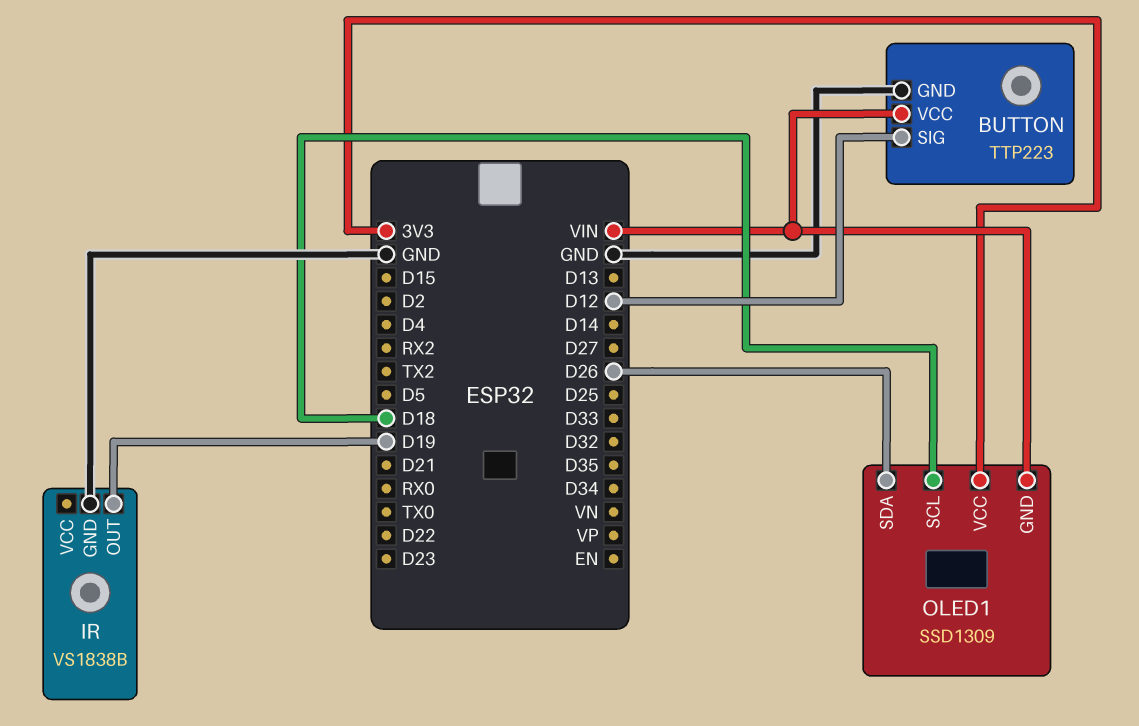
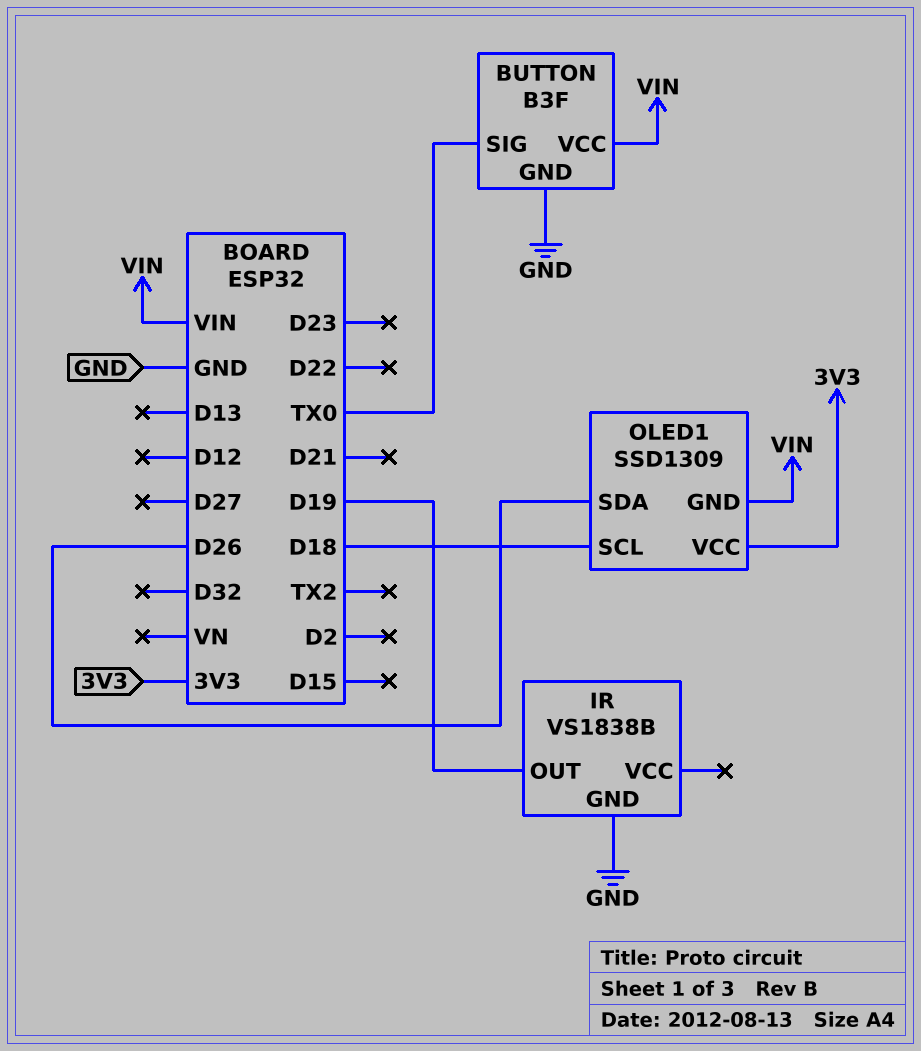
BUTTON: TTP223 -> B3F
BUTTON pin SIG: D12 -> TX0

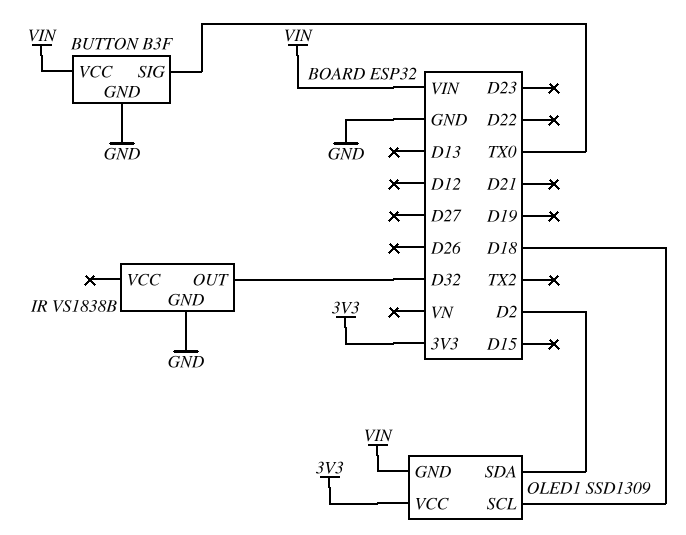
IR pin OUT: D19 -> D32
OLED1 pin SDA: D26 -> D2

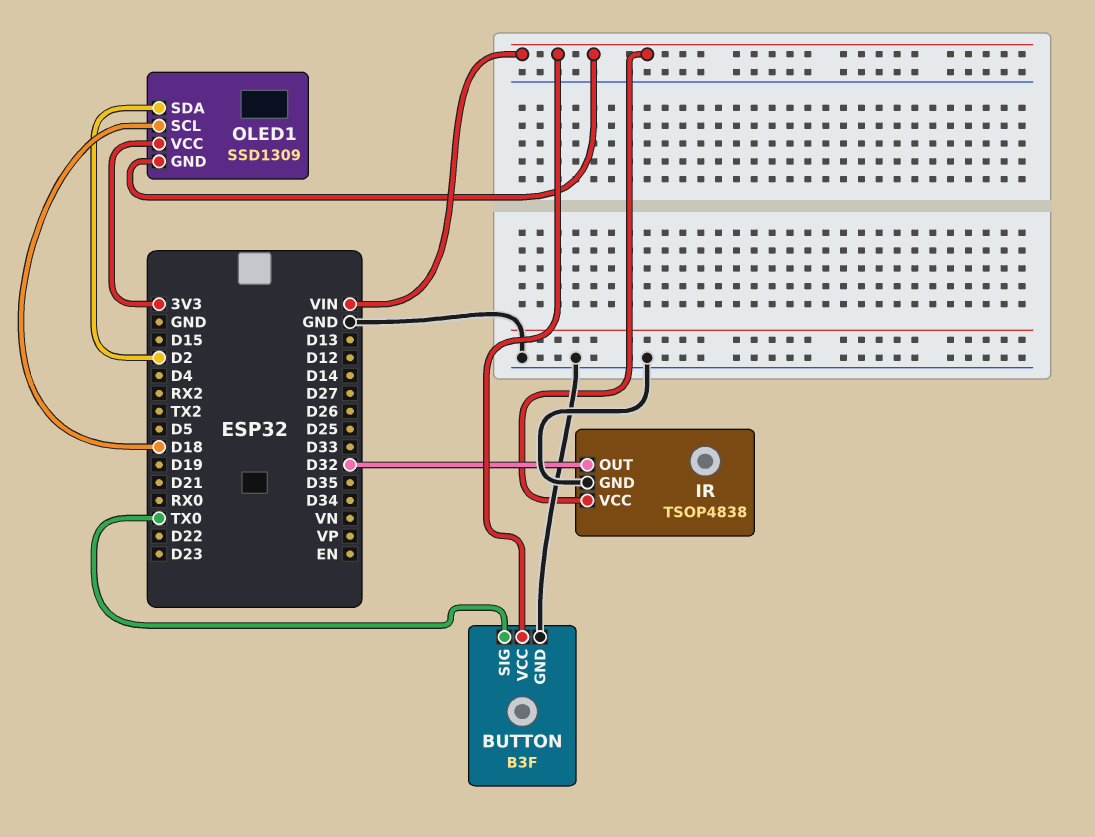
IR: VS1838B -> TSOP4838
IR pin VCC: none -> VIN

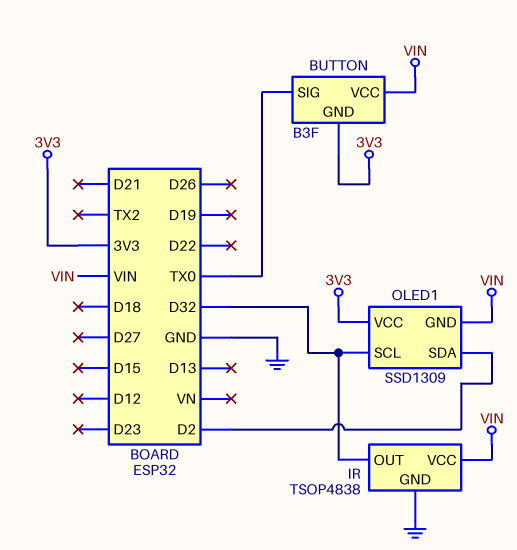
BUTTON pin GND: GND -> 3V3
OLED1 pin SCL: D18 -> D32

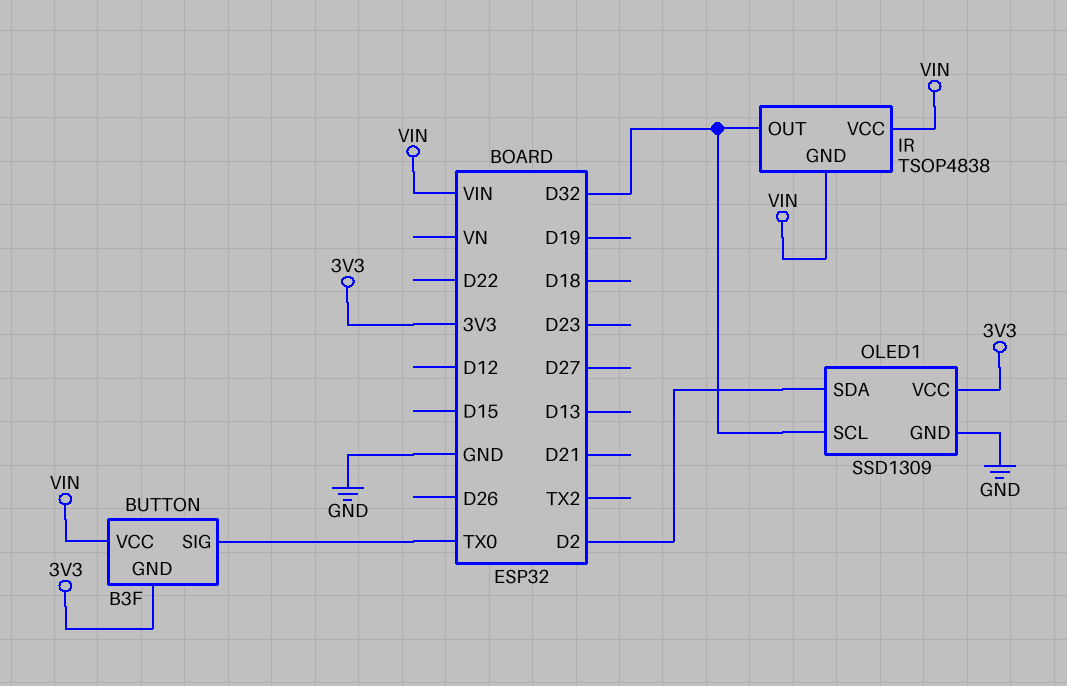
IR pin GND: GND -> VIN
OLED1 pin GND: VIN -> GND

